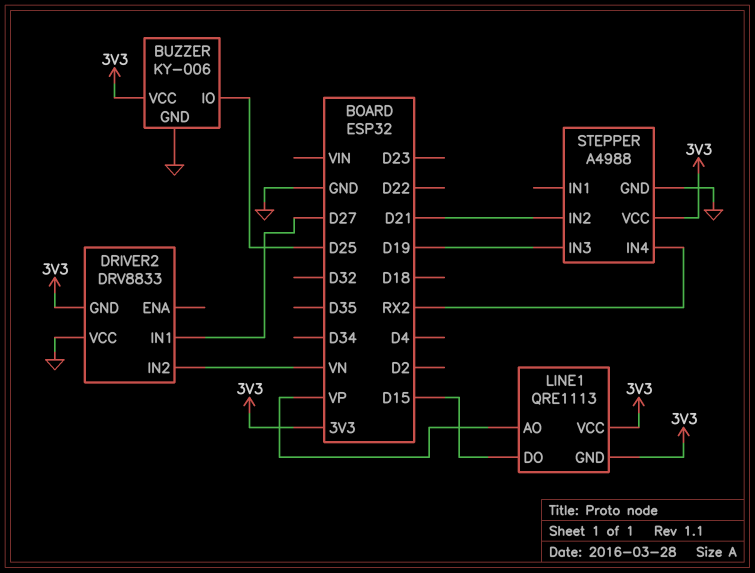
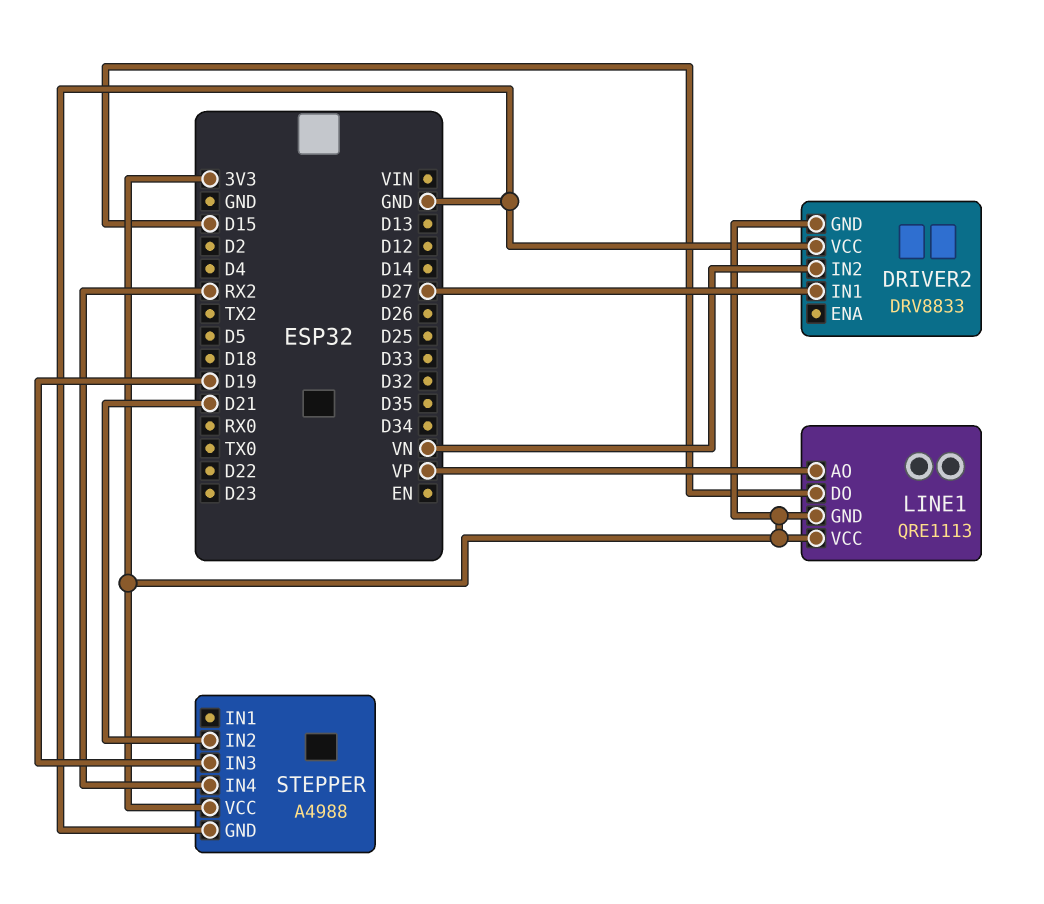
BUZZER: KY-006 -> none
BUZZER pin GND: GND -> none
BUZZER pin IO: D25 -> none
BUZZER pin VCC: 3V3 -> none

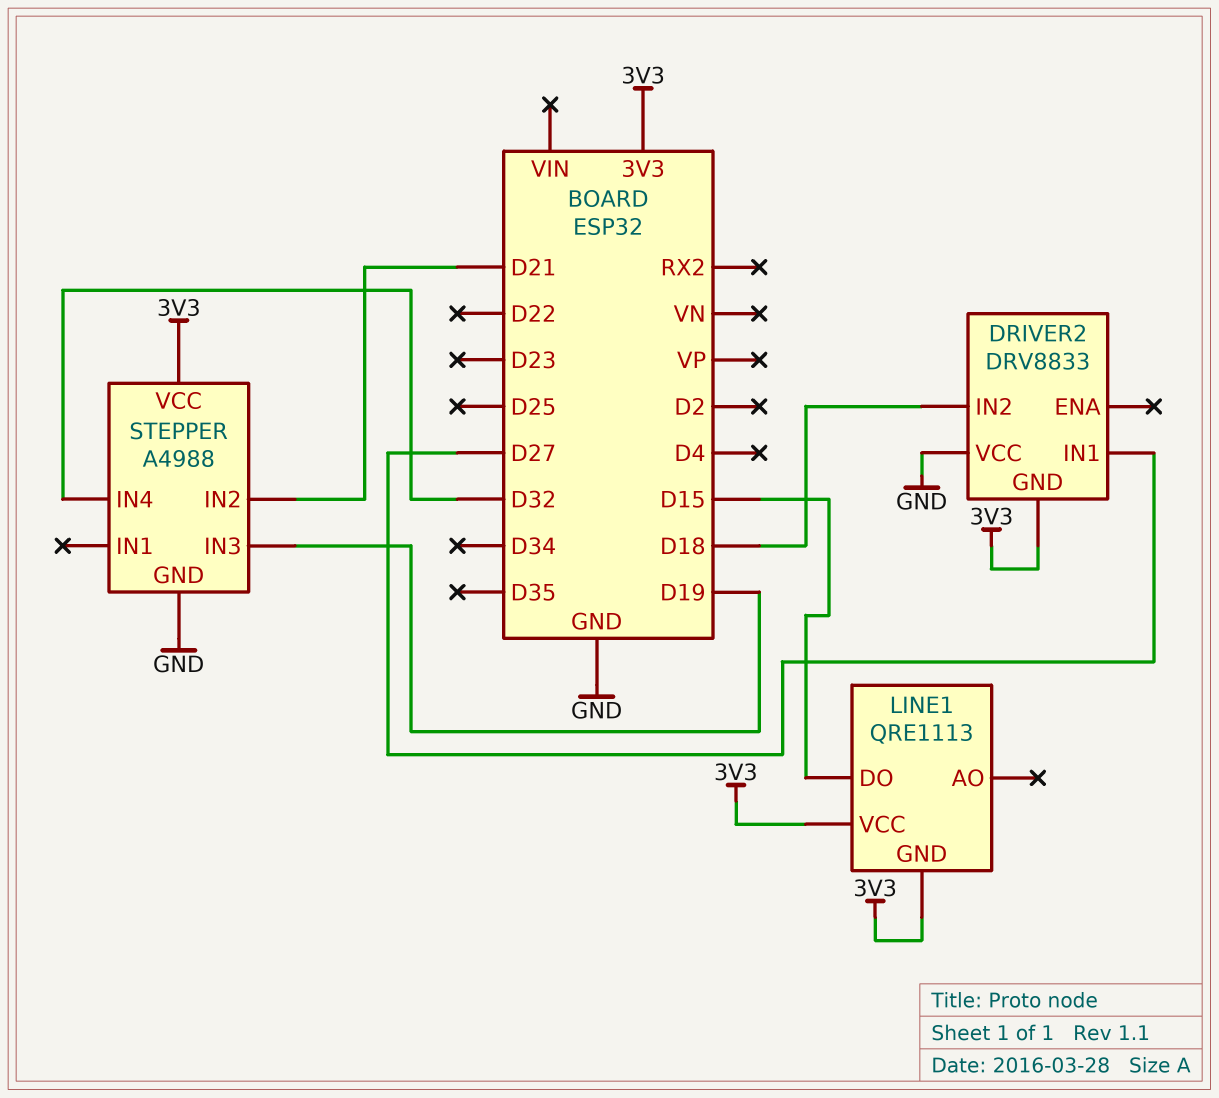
DRIVER2 pin IN2: VN -> D18
LINE1 pin AO: VP -> none
STEPPER pin IN4: RX2 -> D32

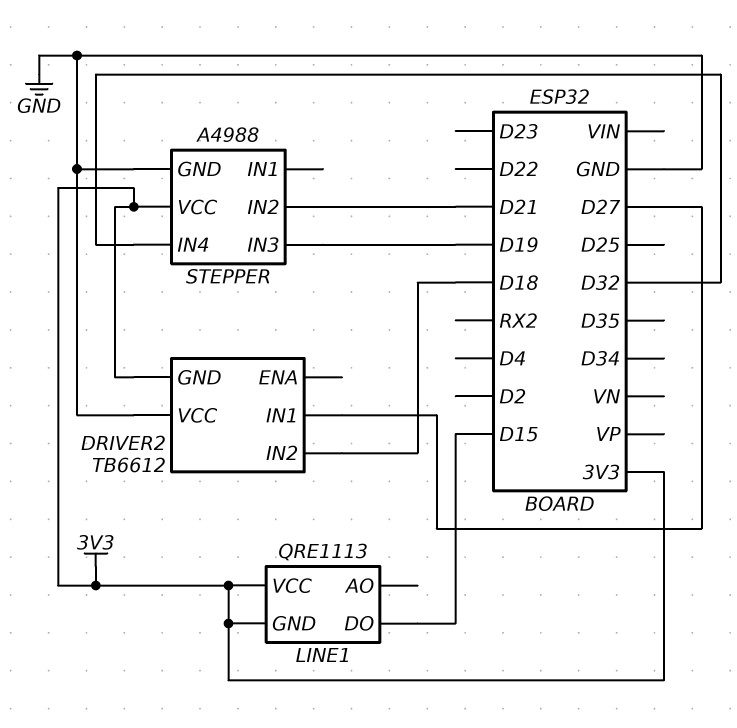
DRIVER2: DRV8833 -> TB6612

